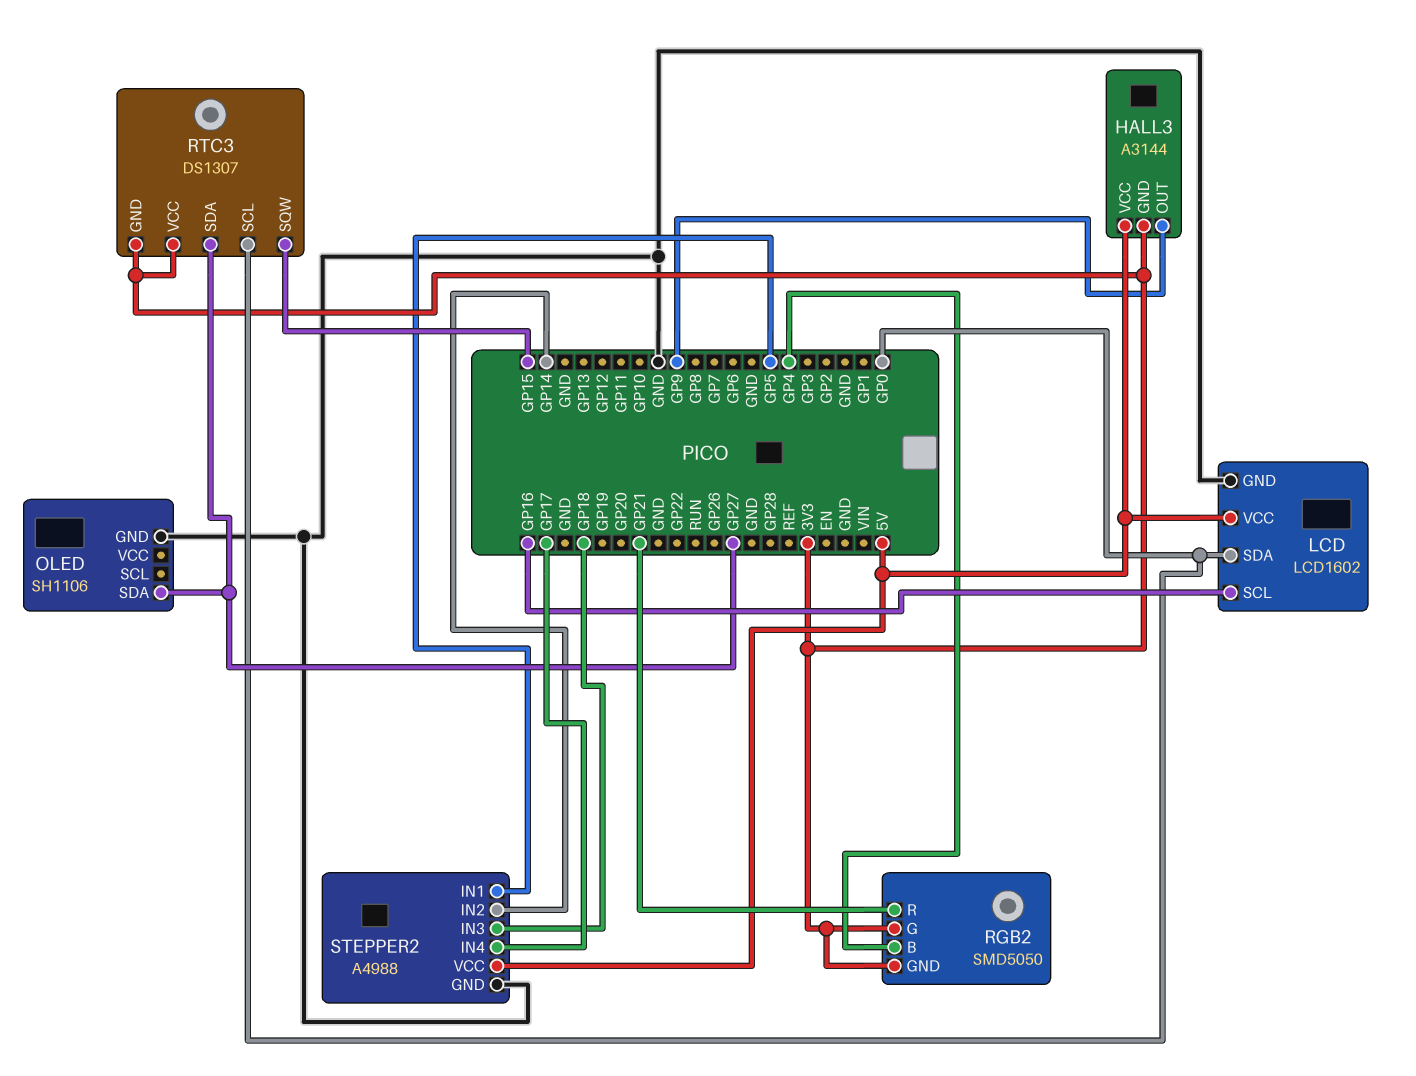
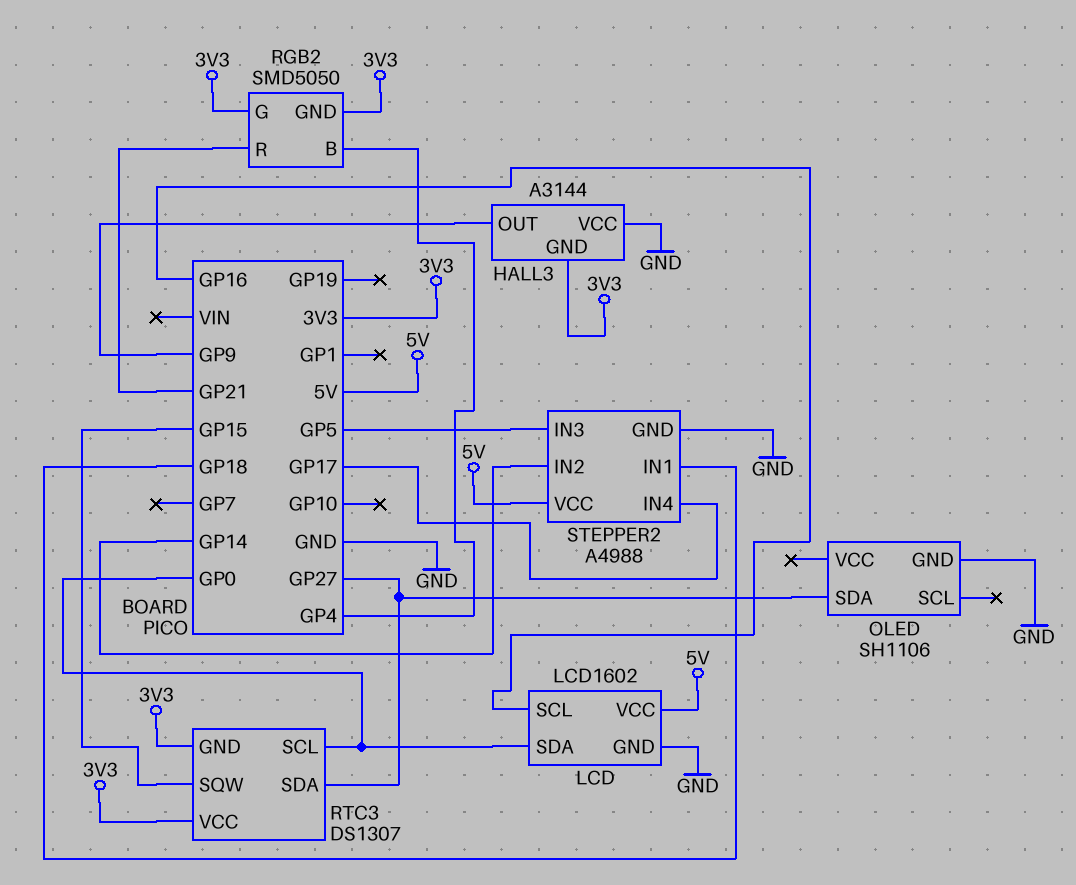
HALL3 pin VCC: 5V -> GND
STEPPER2 pin IN1: GP5 -> GP18
STEPPER2 pin IN3: GP18 -> GP5

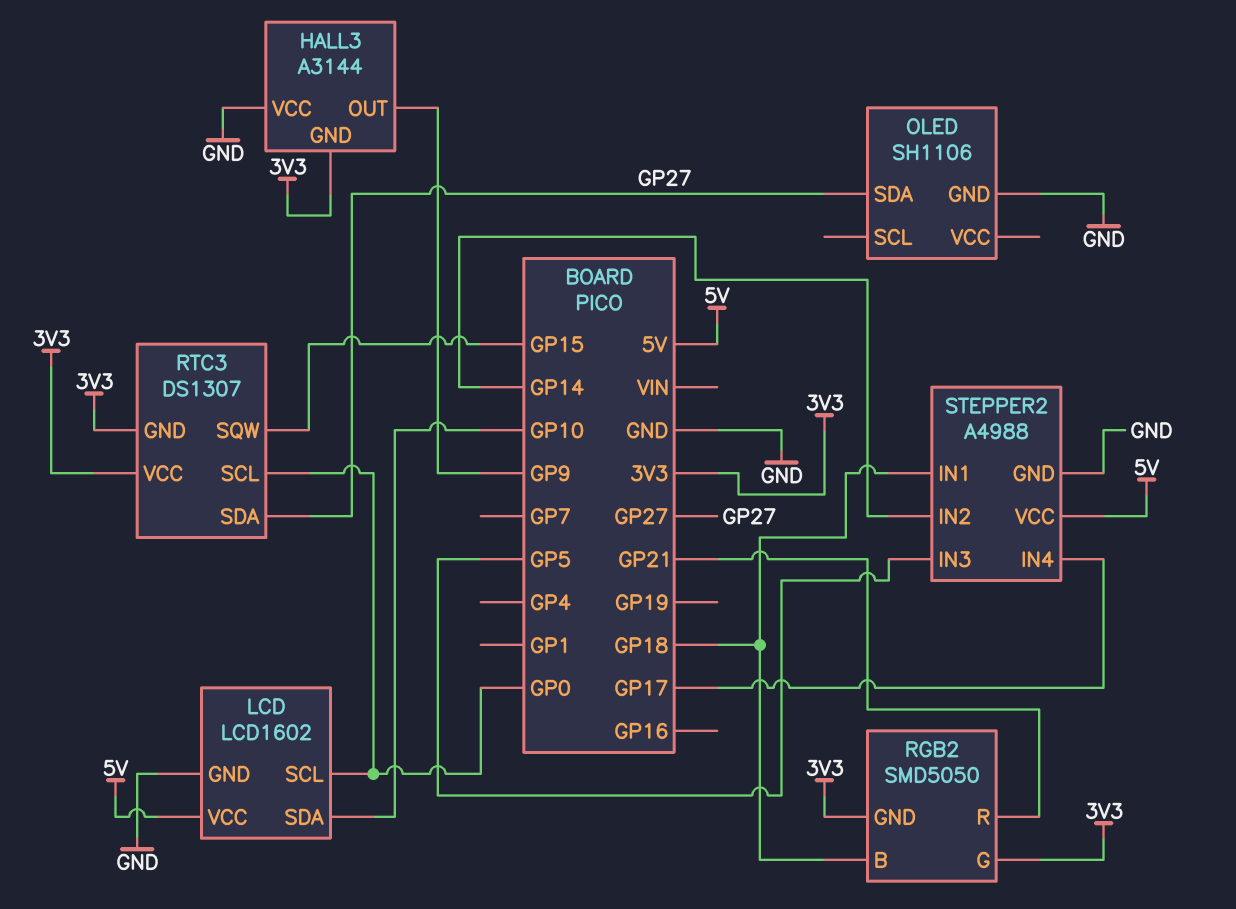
LCD pin SCL: GP16 -> GP0
LCD pin SDA: GP0 -> GP10
RGB2 pin B: GP4 -> GP18

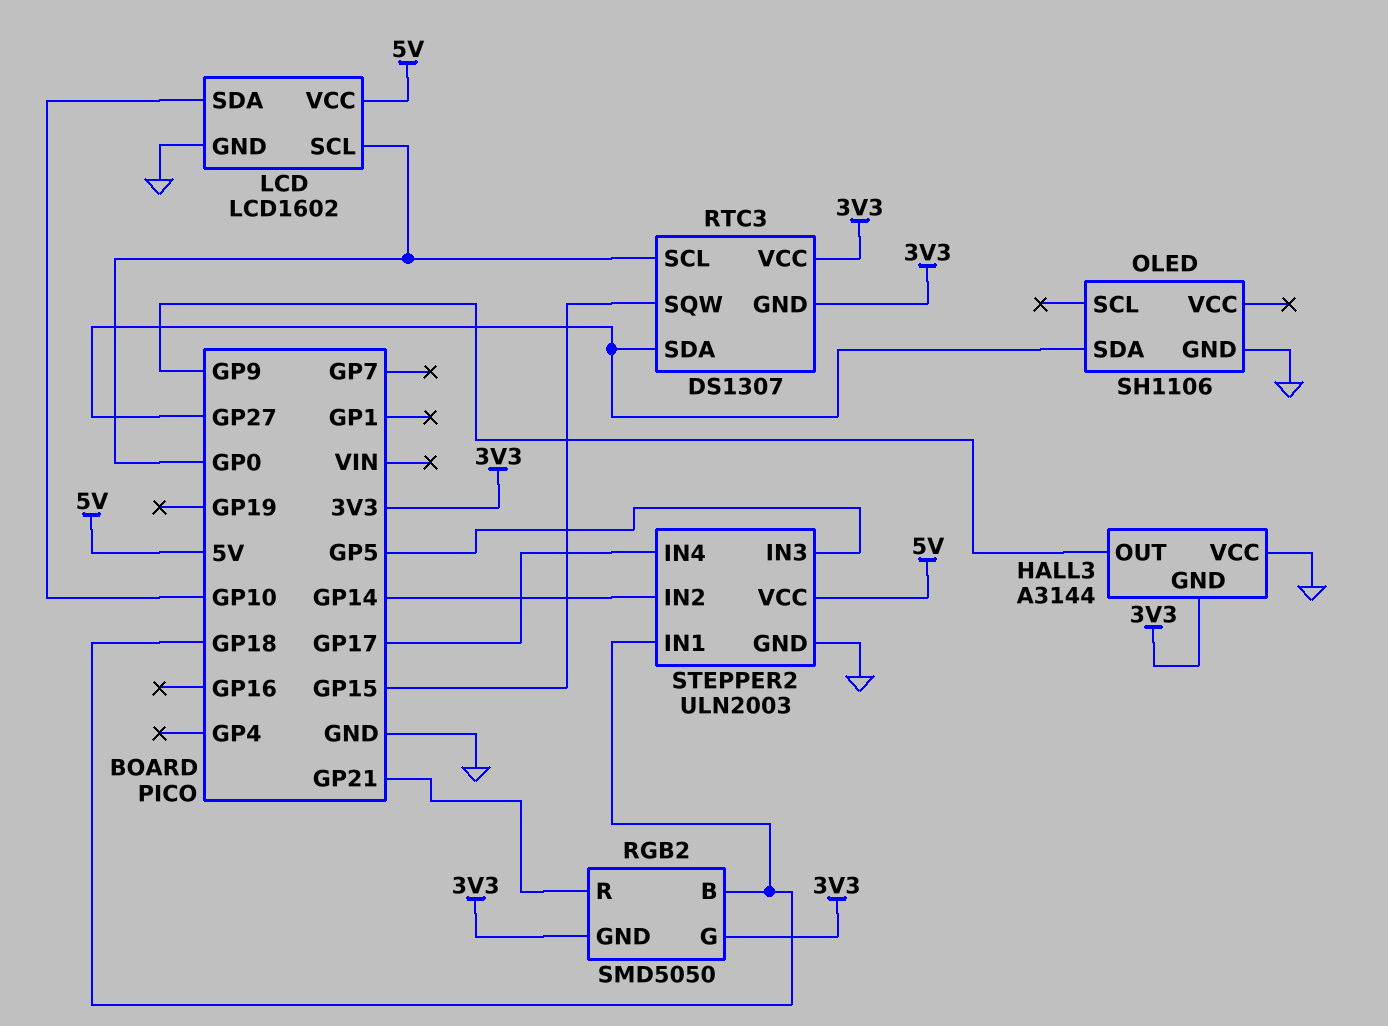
STEPPER2: A4988 -> ULN2003

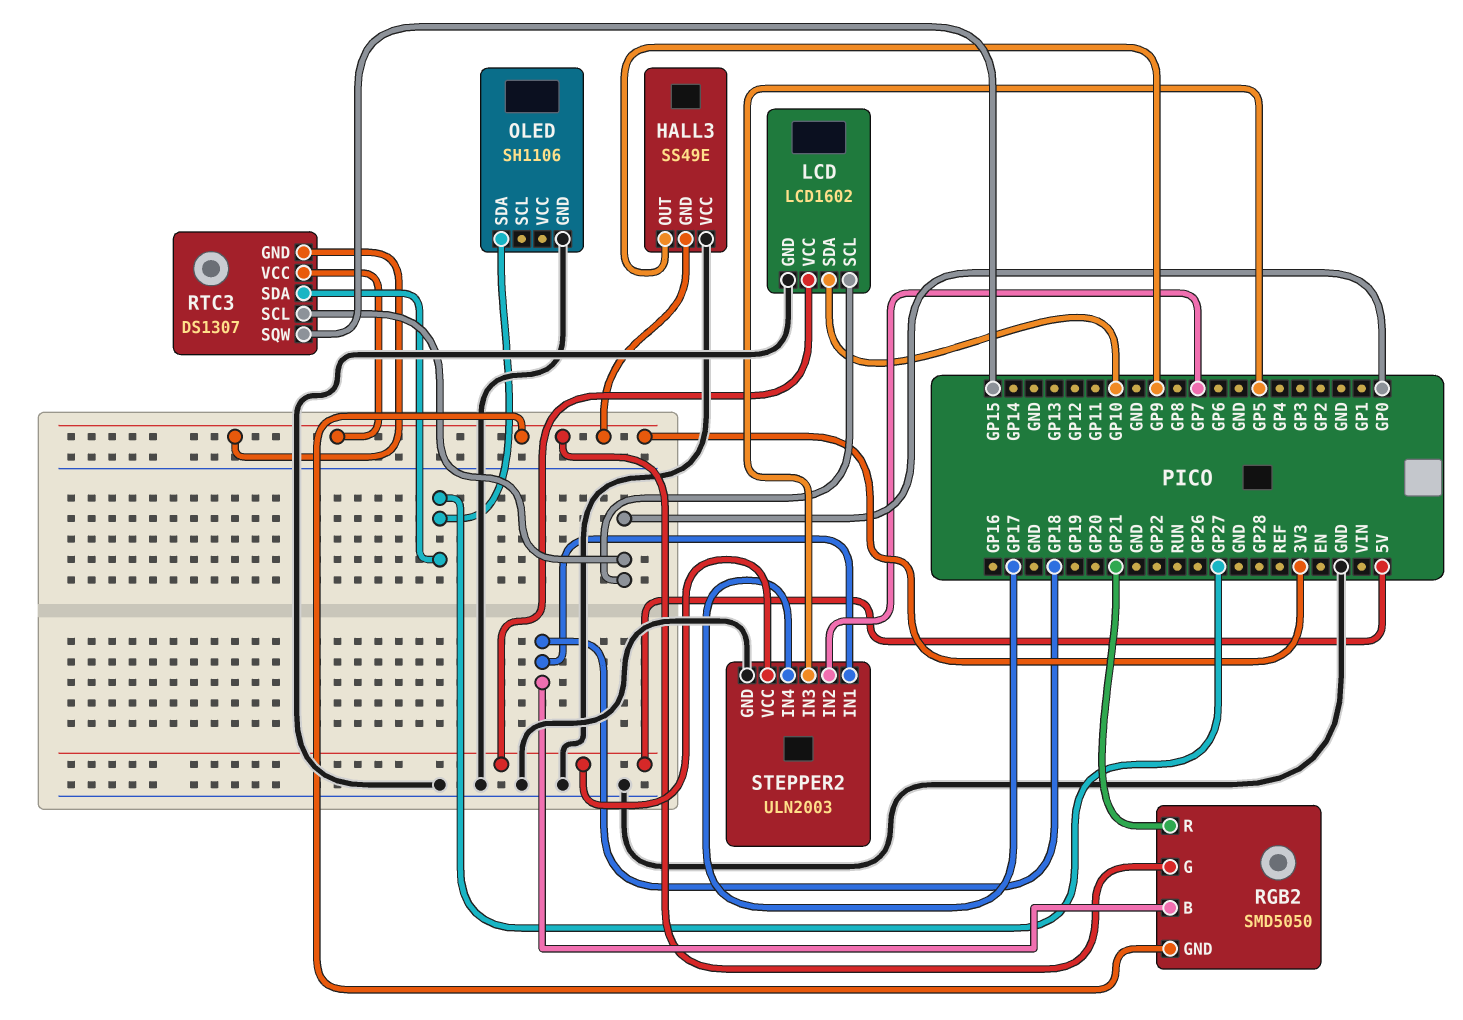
HALL3: A3144 -> SS49E
STEPPER2 pin IN2: GP14 -> GP7

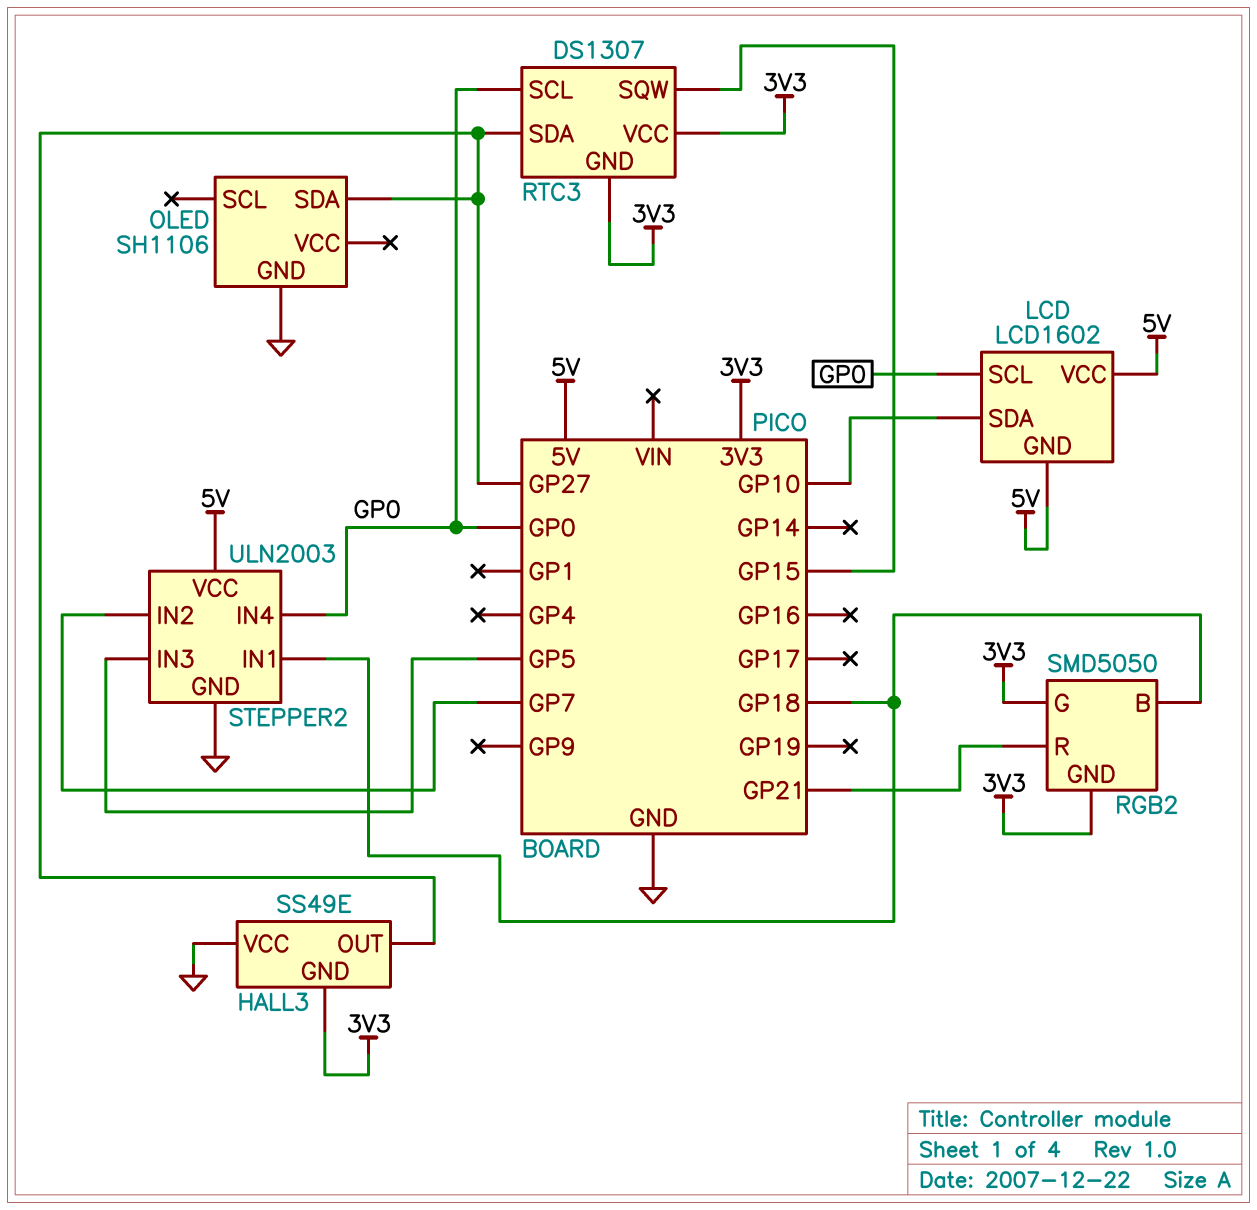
HALL3 pin OUT: GP9 -> GP27
LCD pin GND: GND -> 5V
STEPPER2 pin IN4: GP17 -> GP0

